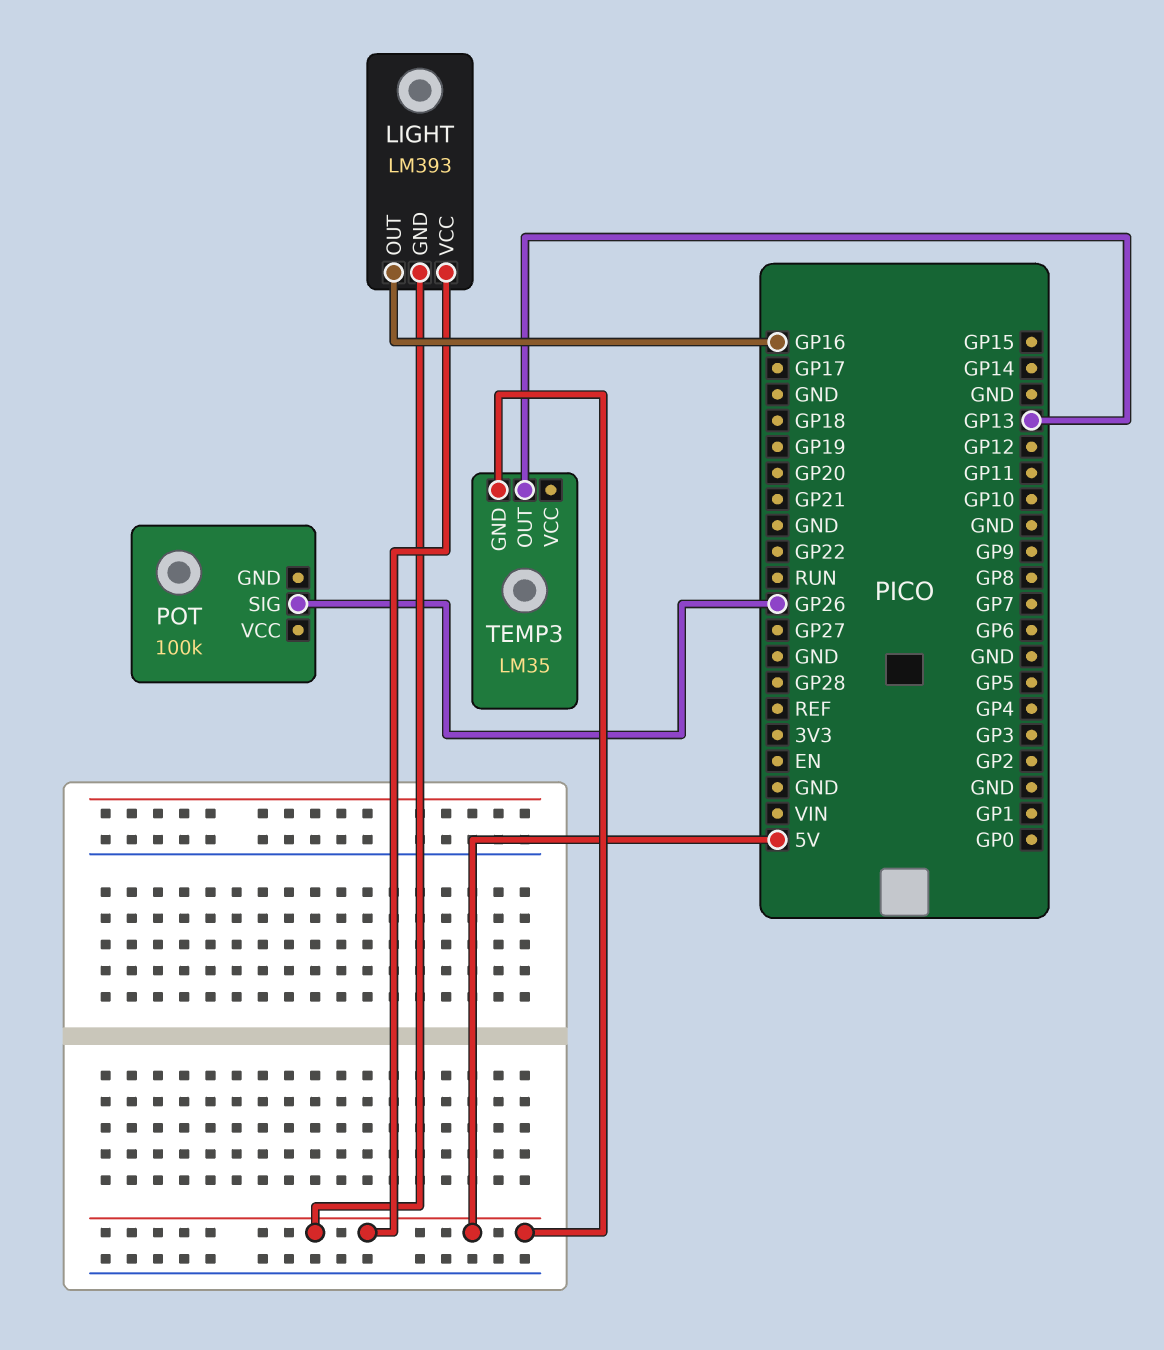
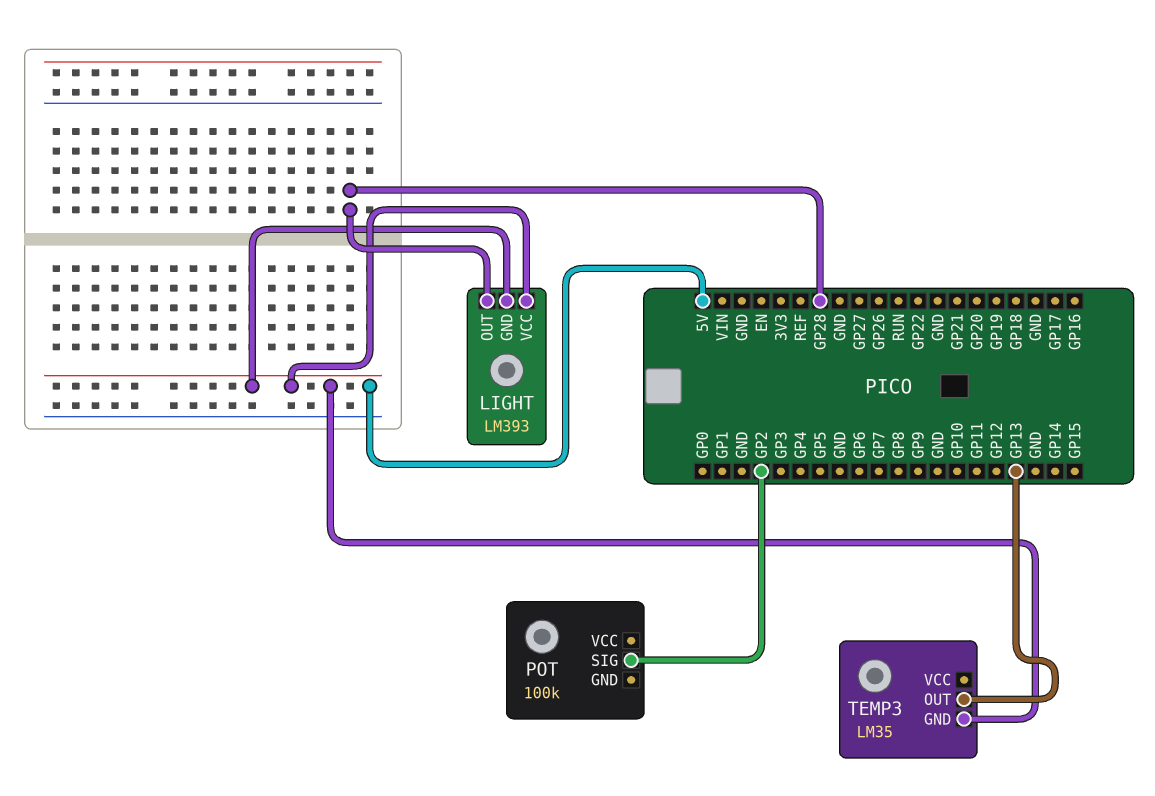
LIGHT pin OUT: GP16 -> GP28
POT pin SIG: GP26 -> GP2

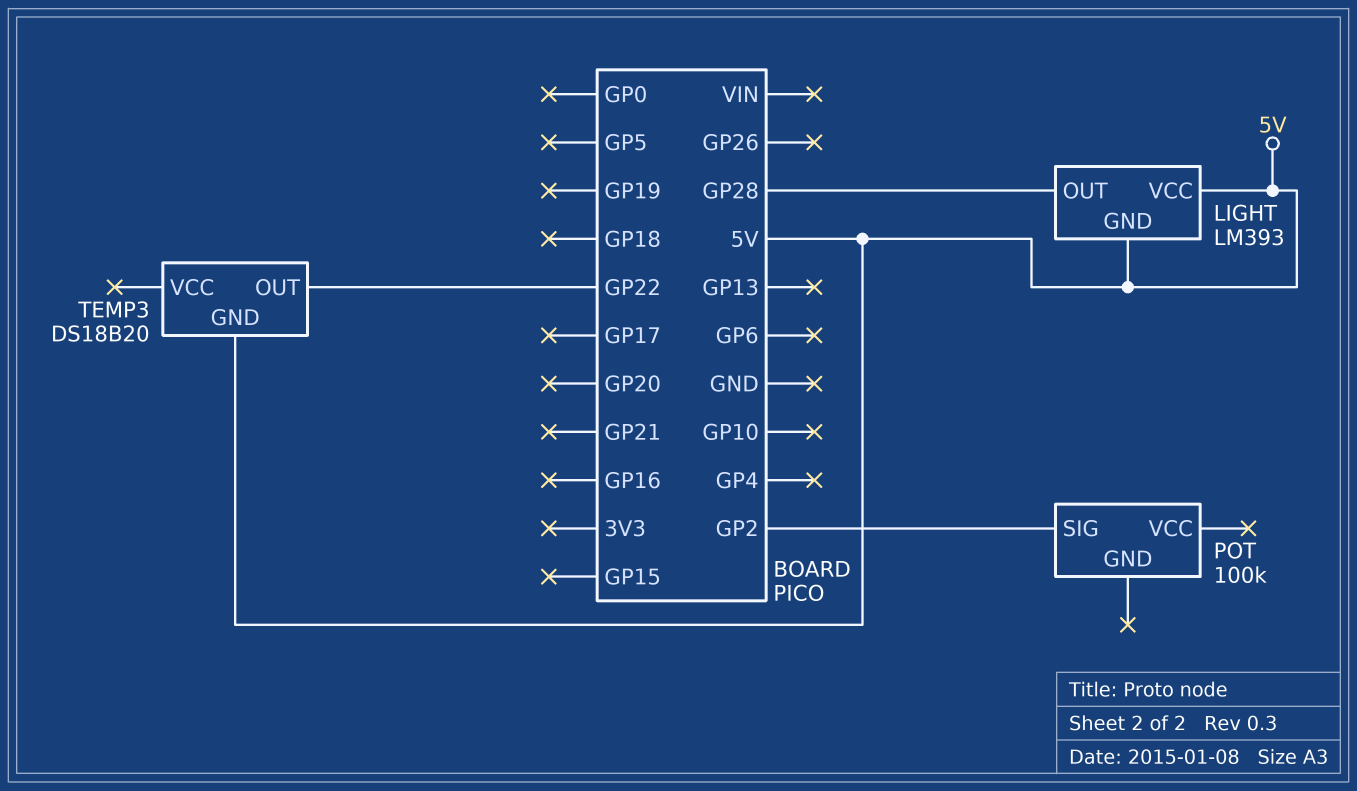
TEMP3: LM35 -> DS18B20
TEMP3 pin OUT: GP13 -> GP22

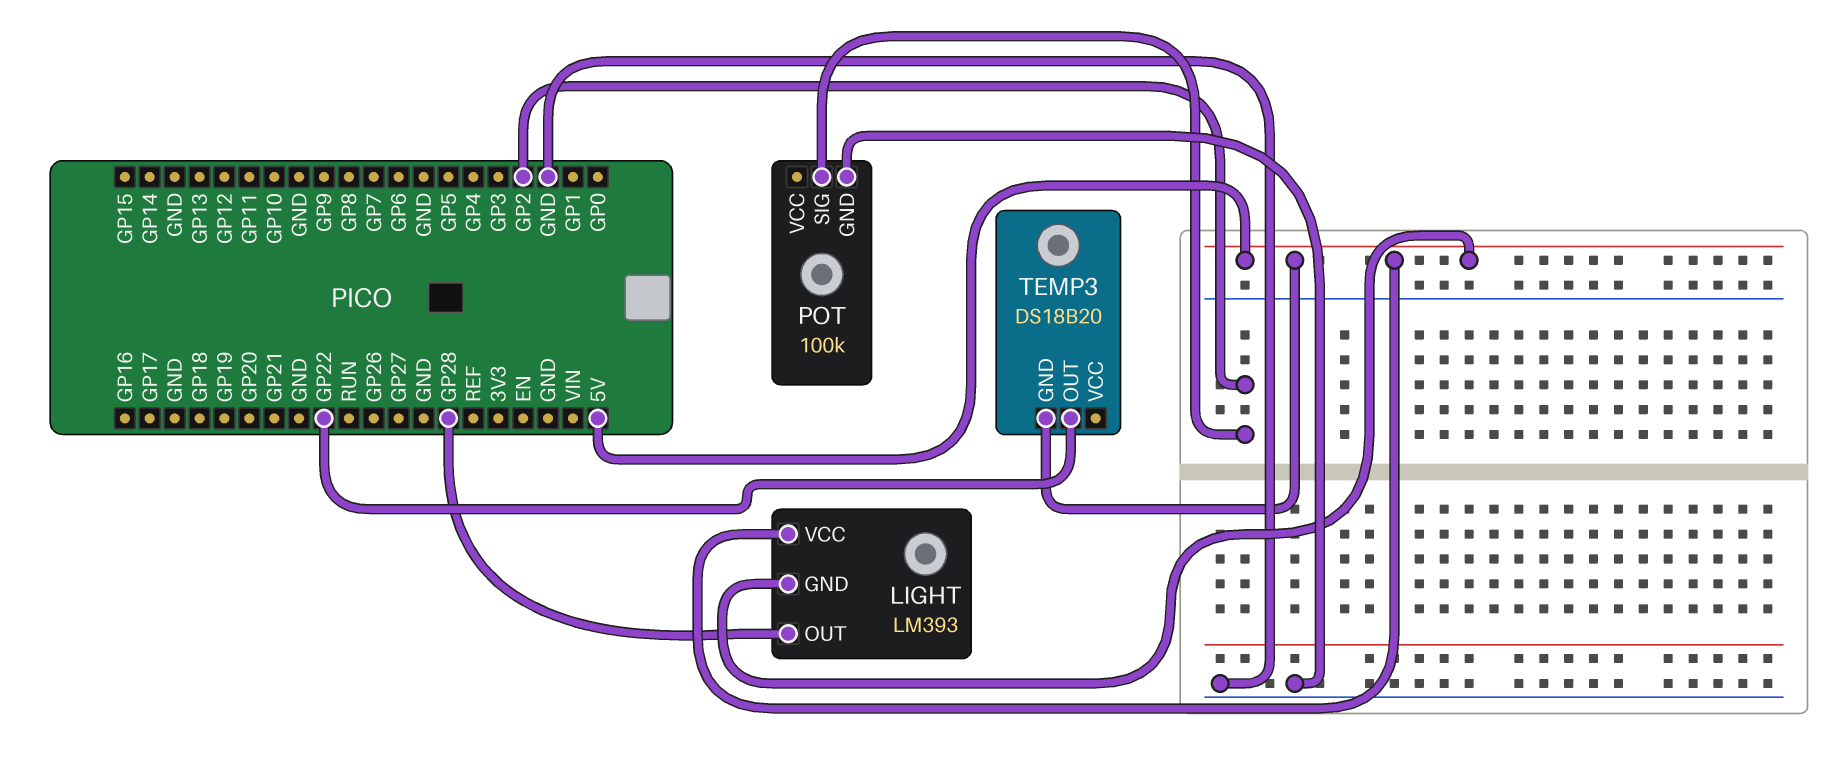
POT pin GND: none -> GND

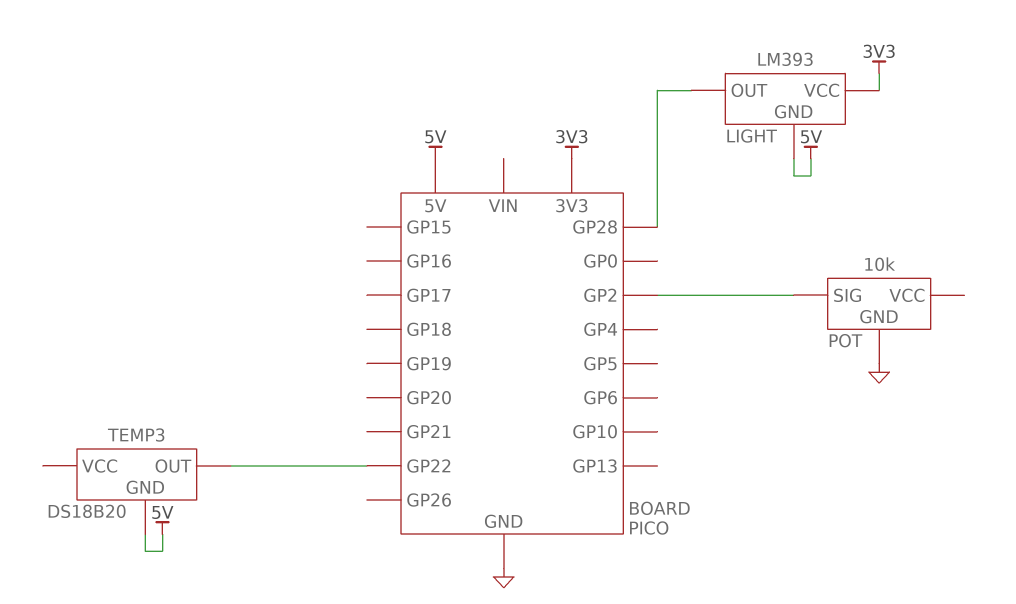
LIGHT pin VCC: 5V -> 3V3
POT: 100k -> 10k

